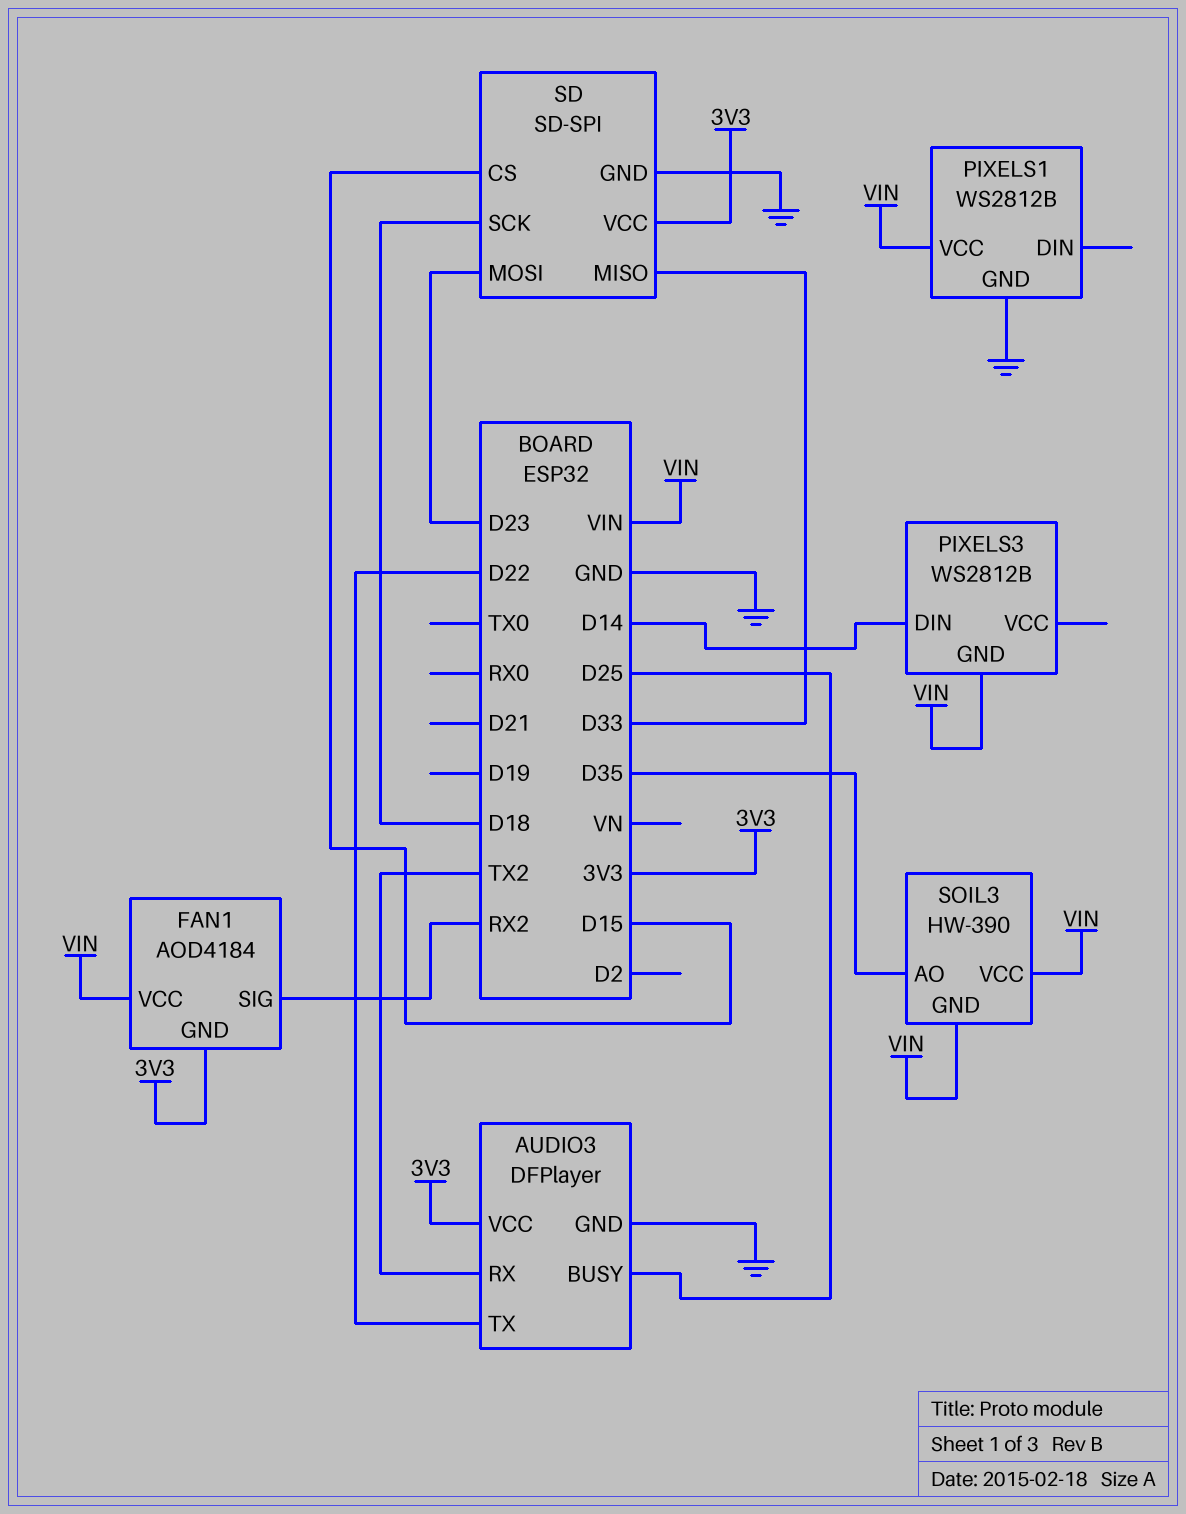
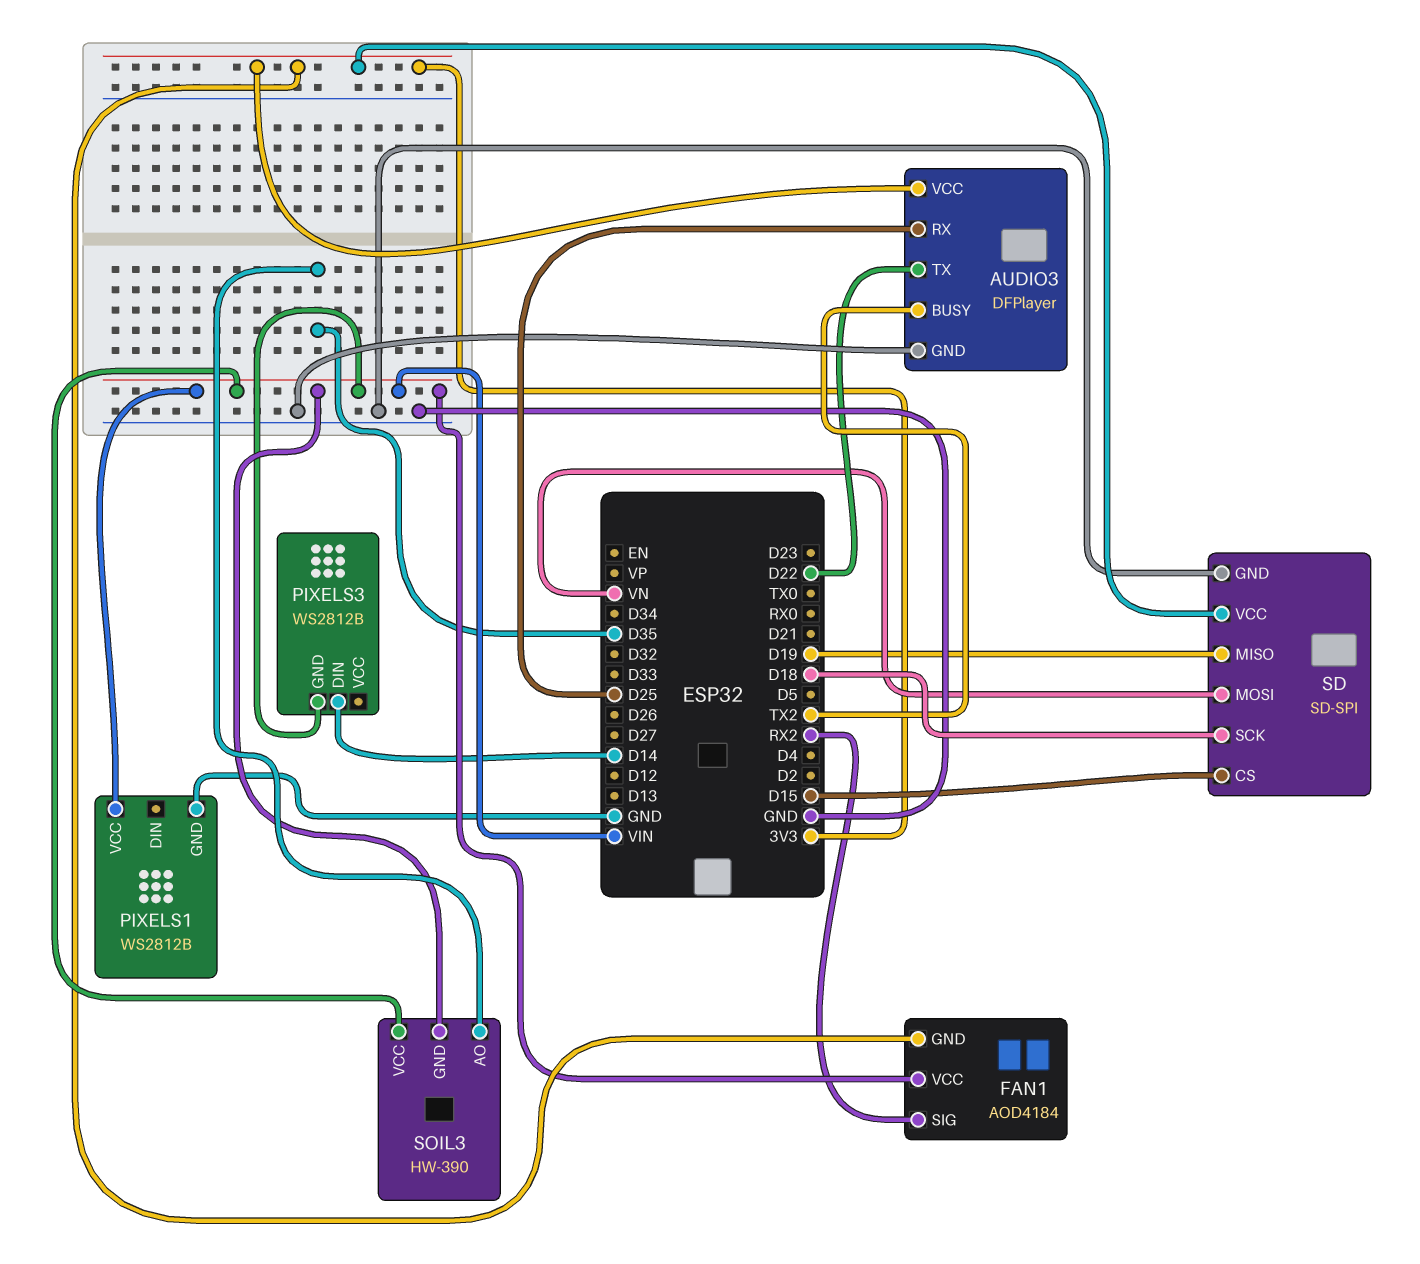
AUDIO3 pin BUSY: D25 -> TX2
AUDIO3 pin RX: TX2 -> D25
SD pin MISO: D33 -> D19
SD pin MOSI: D23 -> VN

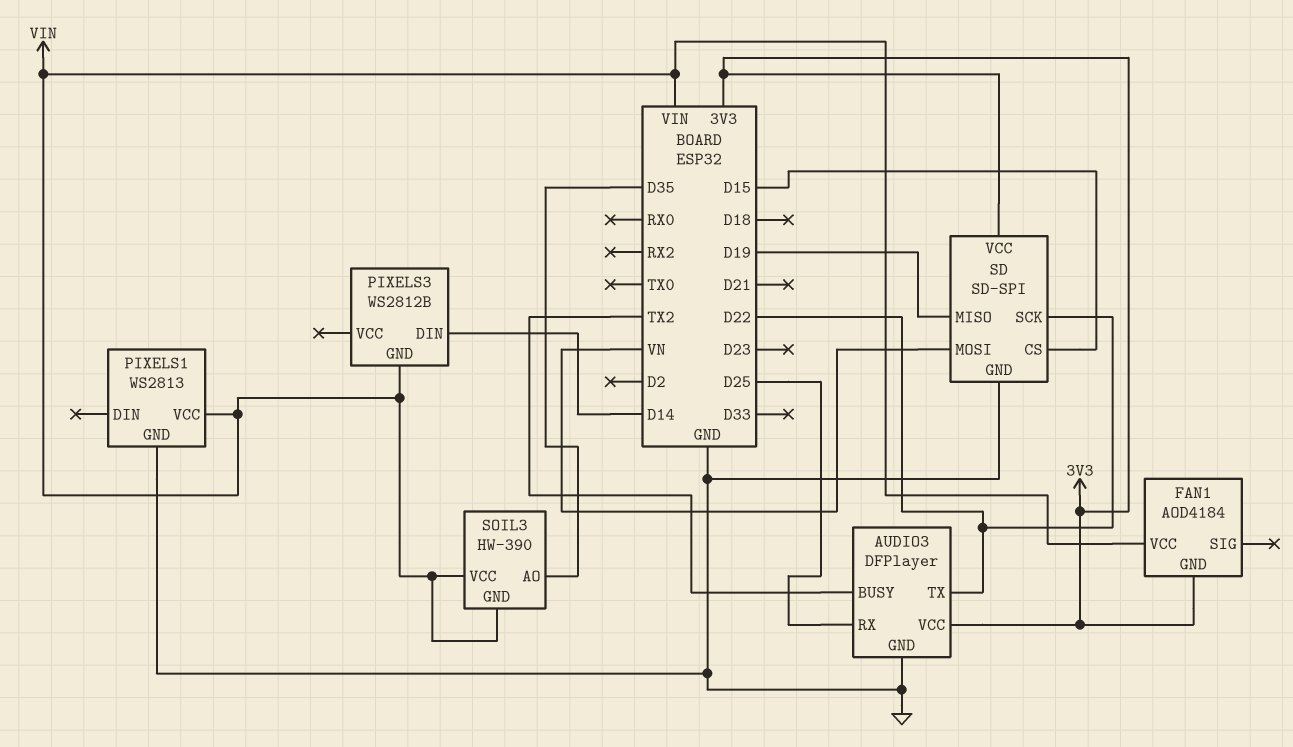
FAN1 pin SIG: RX2 -> none
PIXELS1: WS2812B -> WS2813
SD pin SCK: D18 -> D22

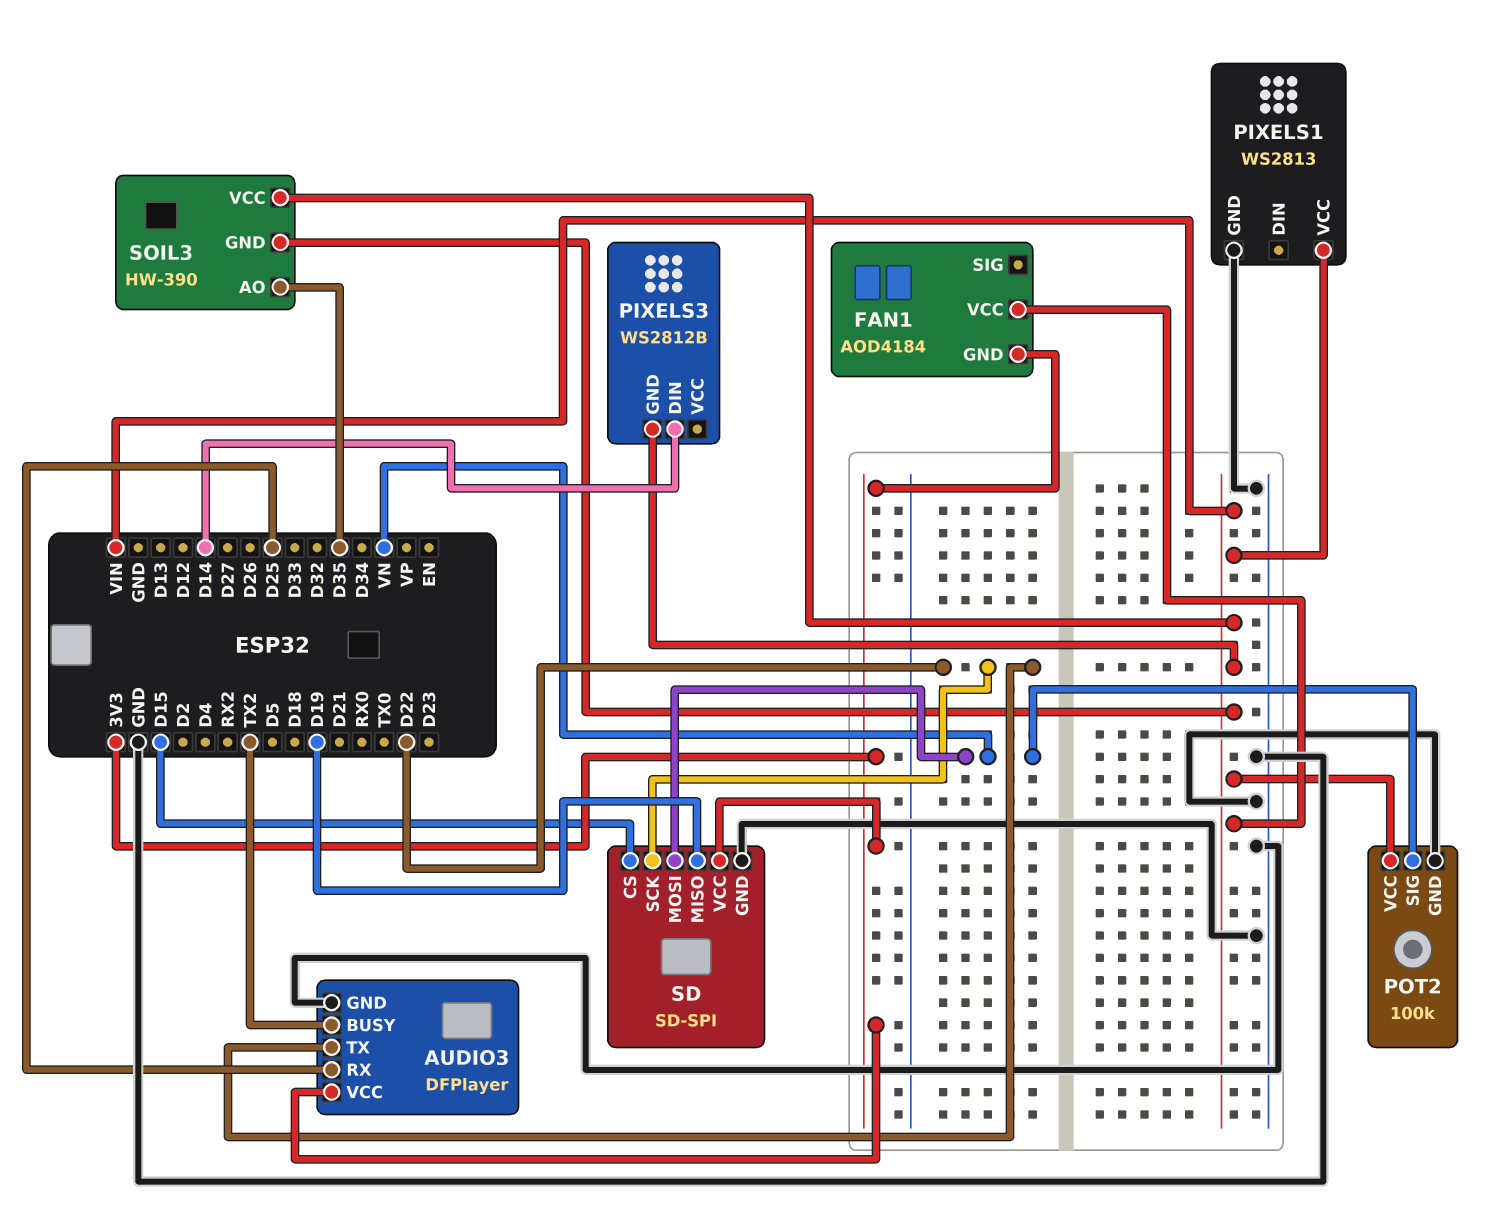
POT2: none -> 100k
POT2 pin GND: none -> GND
POT2 pin SIG: none -> VN
POT2 pin VCC: none -> VIN

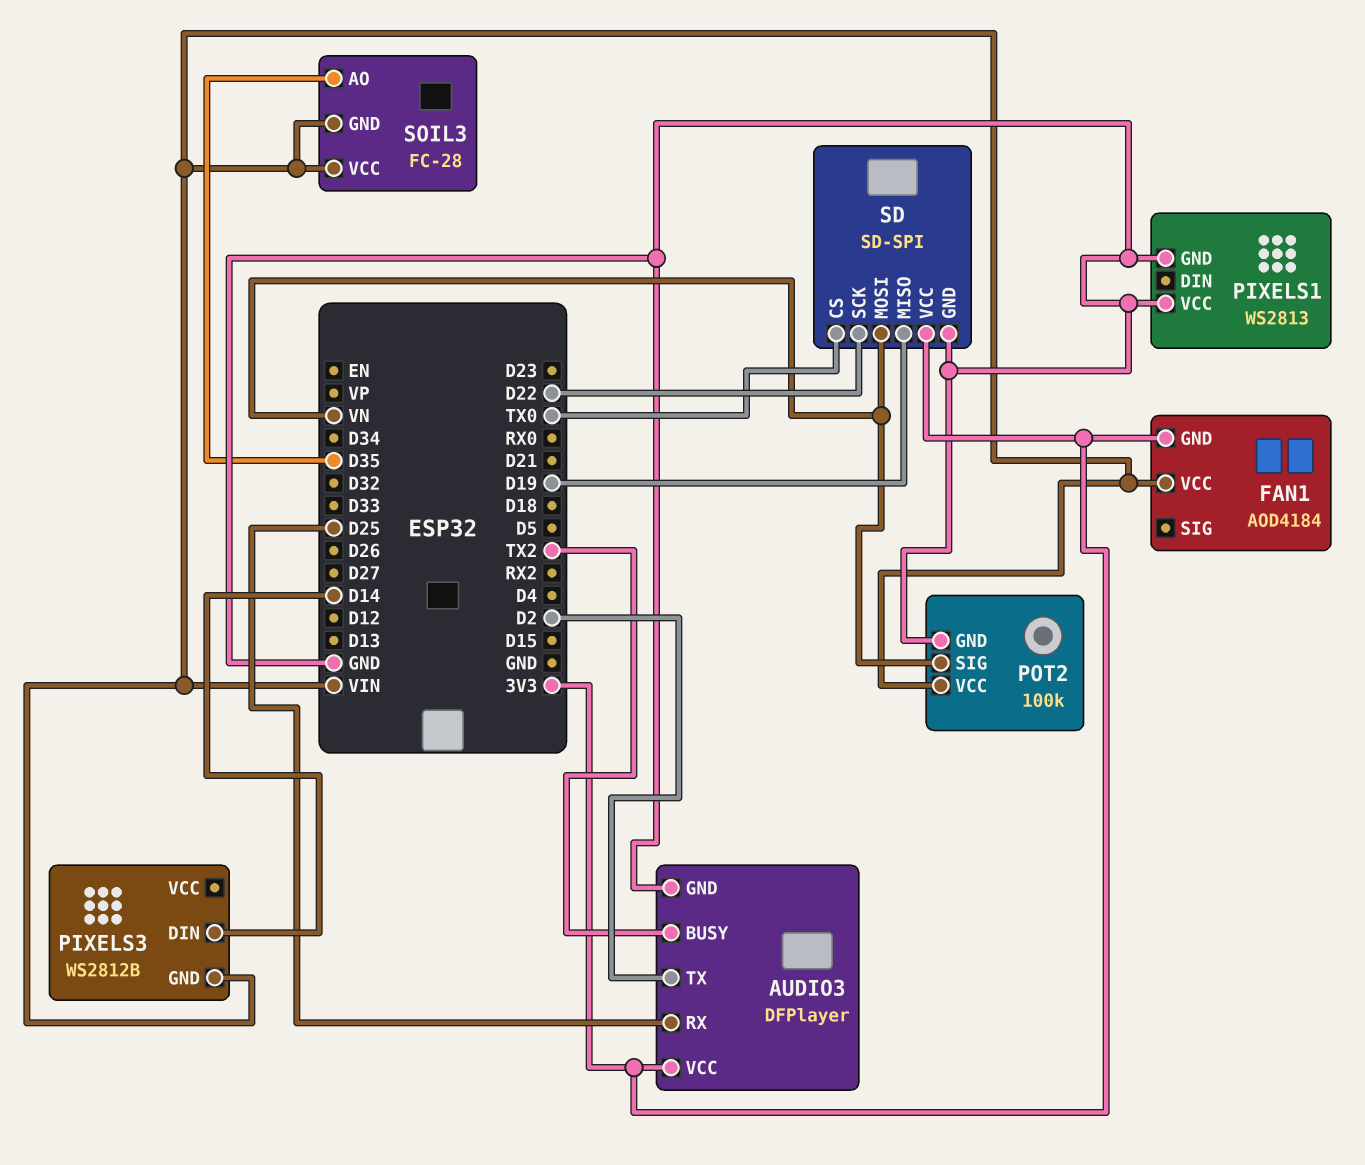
AUDIO3 pin TX: D22 -> D2
PIXELS1 pin VCC: VIN -> GND
SD pin CS: D15 -> TX0
SOIL3: HW-390 -> FC-28

